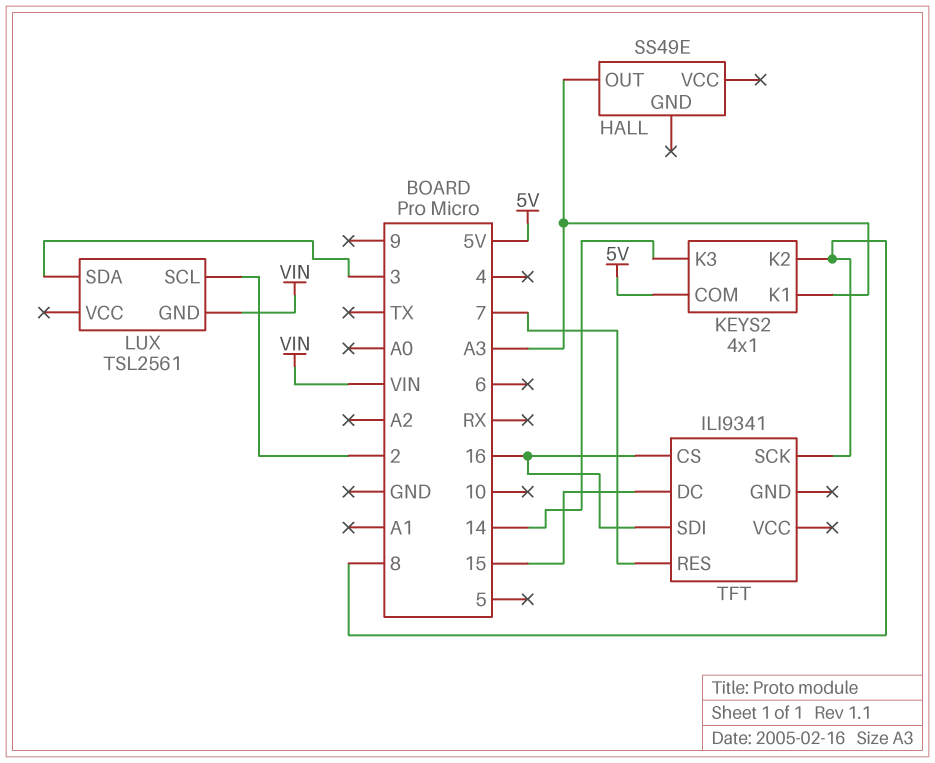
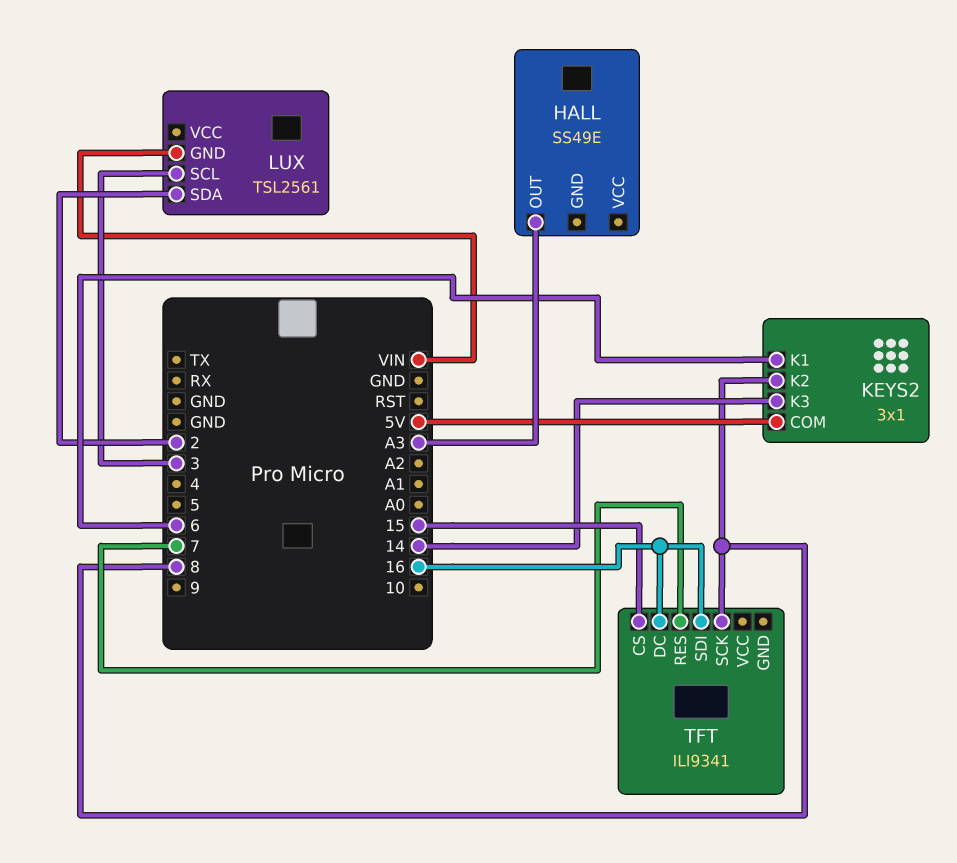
KEYS2: 4x1 -> 3x1
KEYS2 pin K1: A3 -> 6
LUX pin SCL: 2 -> 3
LUX pin SDA: 3 -> 2
TFT pin CS: 16 -> 15
TFT pin DC: 15 -> 16

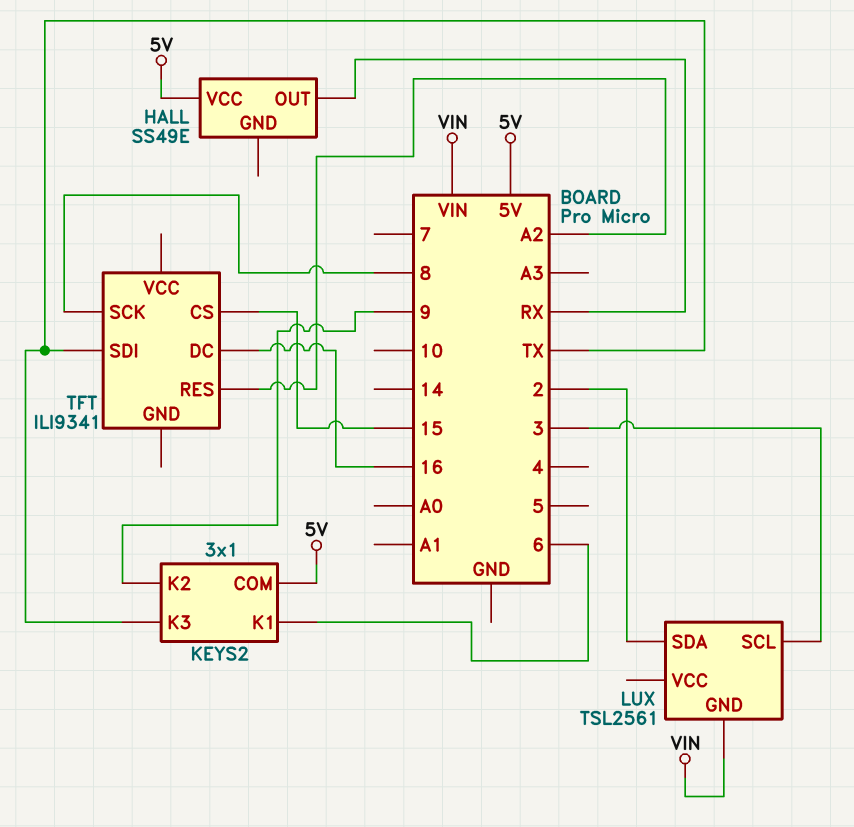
HALL pin OUT: A3 -> RX
HALL pin VCC: none -> 5V
KEYS2 pin K2: 8 -> 9
KEYS2 pin K3: 14 -> TX
TFT pin RES: 7 -> A2
TFT pin SDI: 16 -> TX

